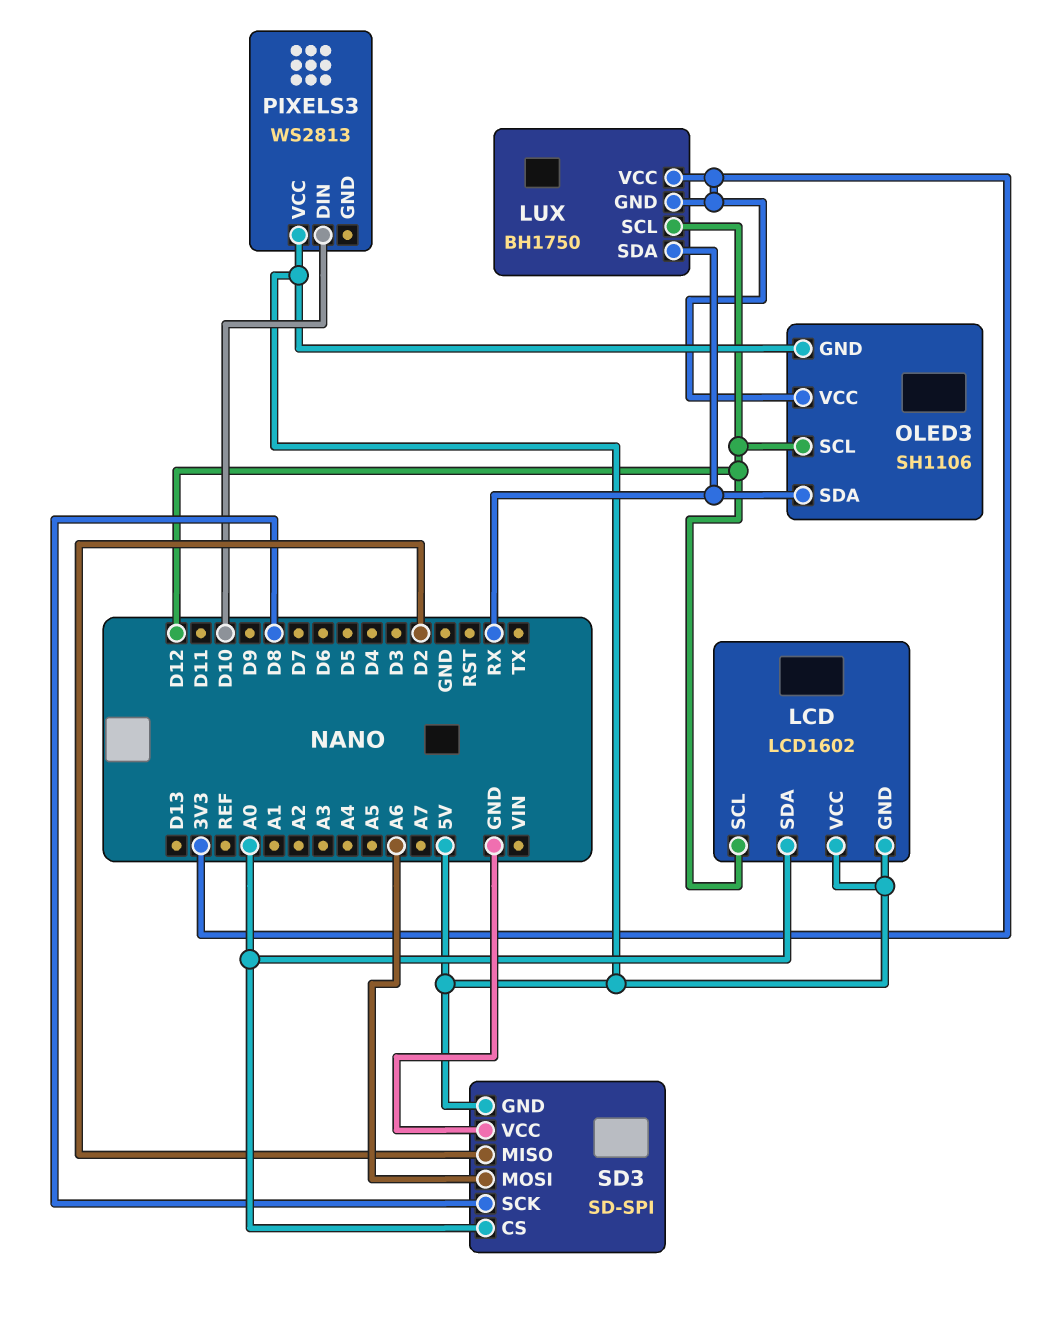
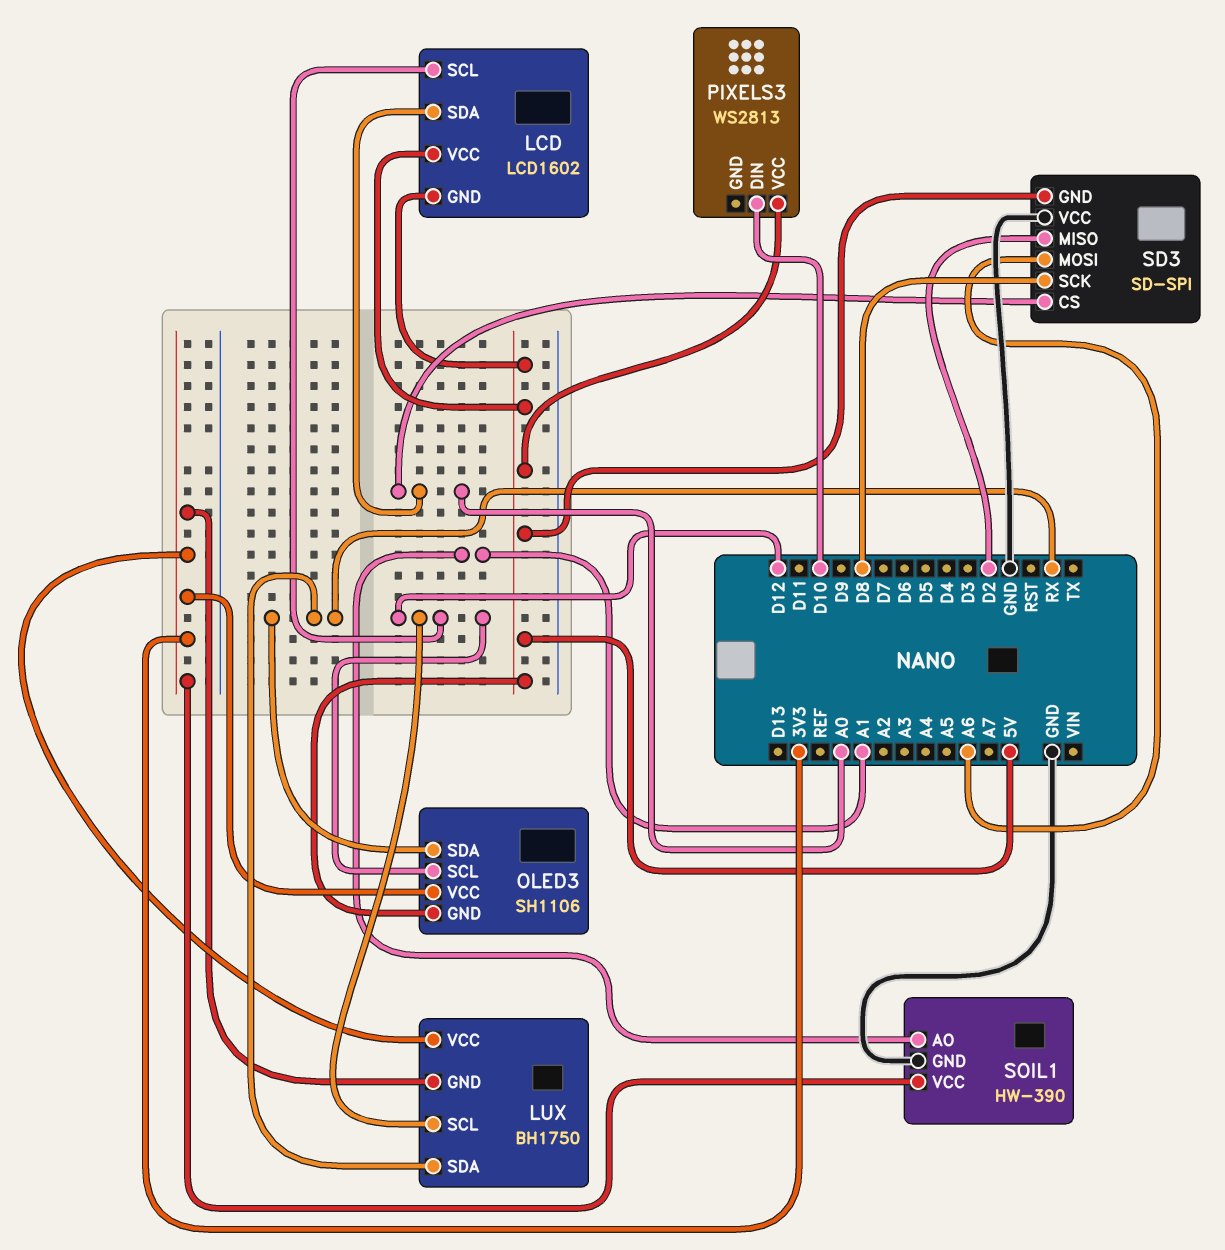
SOIL1: none -> HW-390
SOIL1 pin AO: none -> A1
SOIL1 pin GND: none -> GND
SOIL1 pin VCC: none -> 3V3

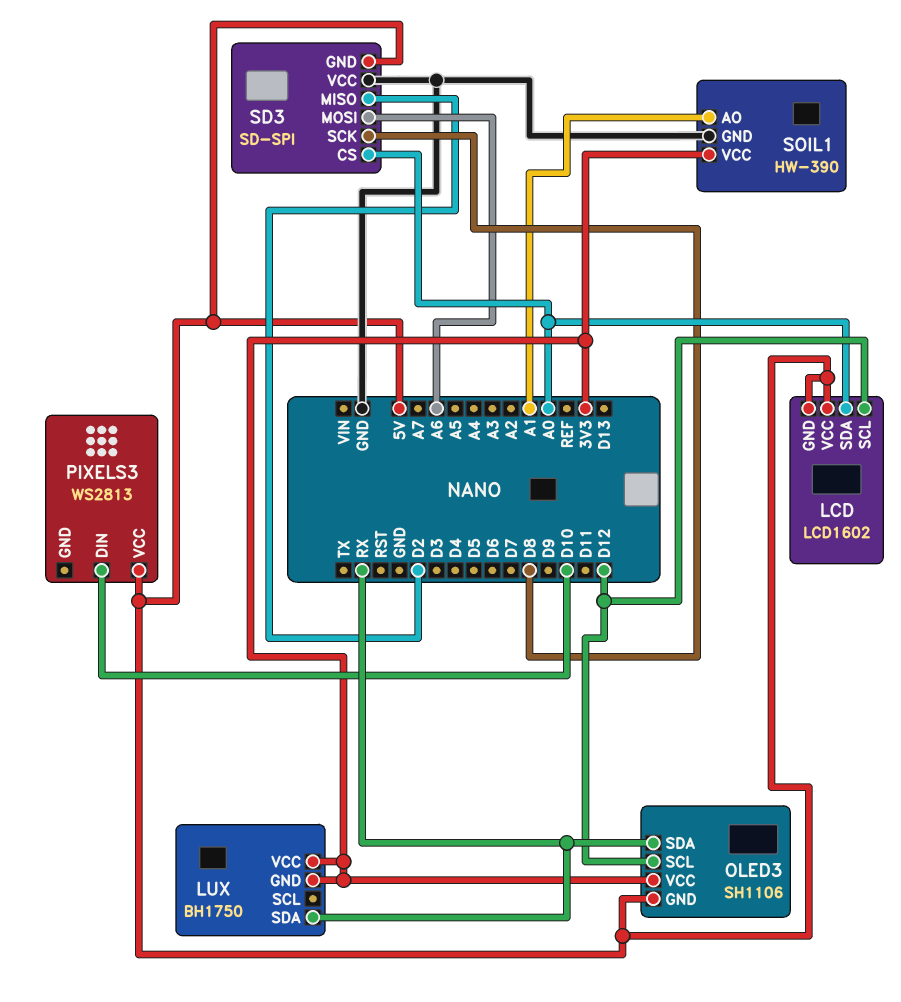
LUX pin SCL: D12 -> none

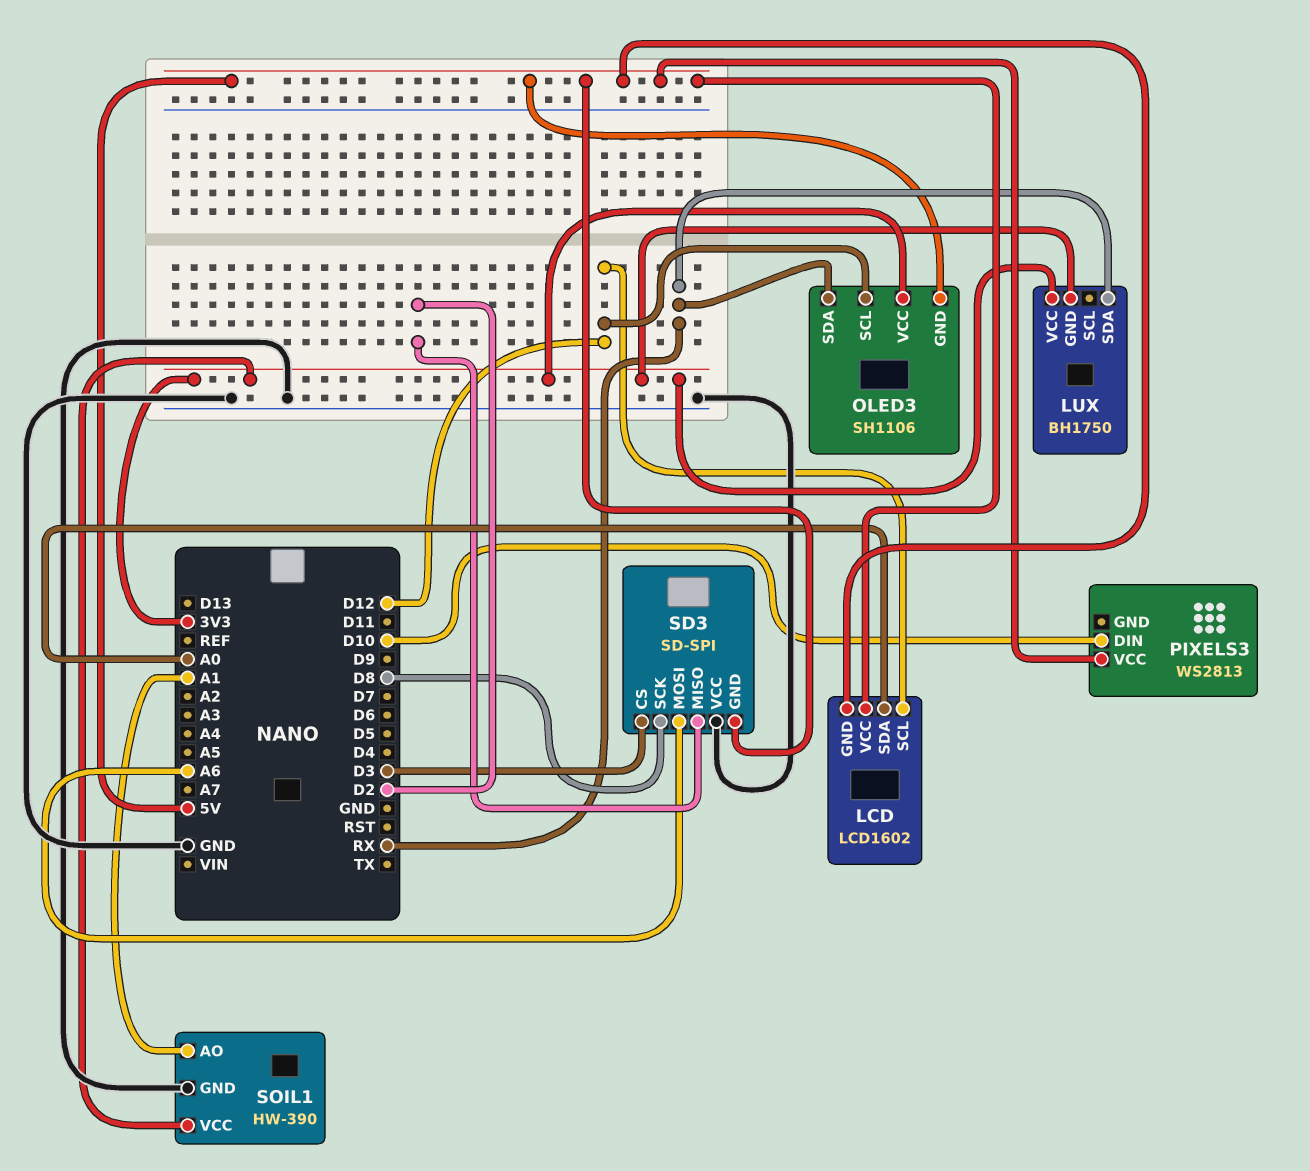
SD3 pin CS: A0 -> D3

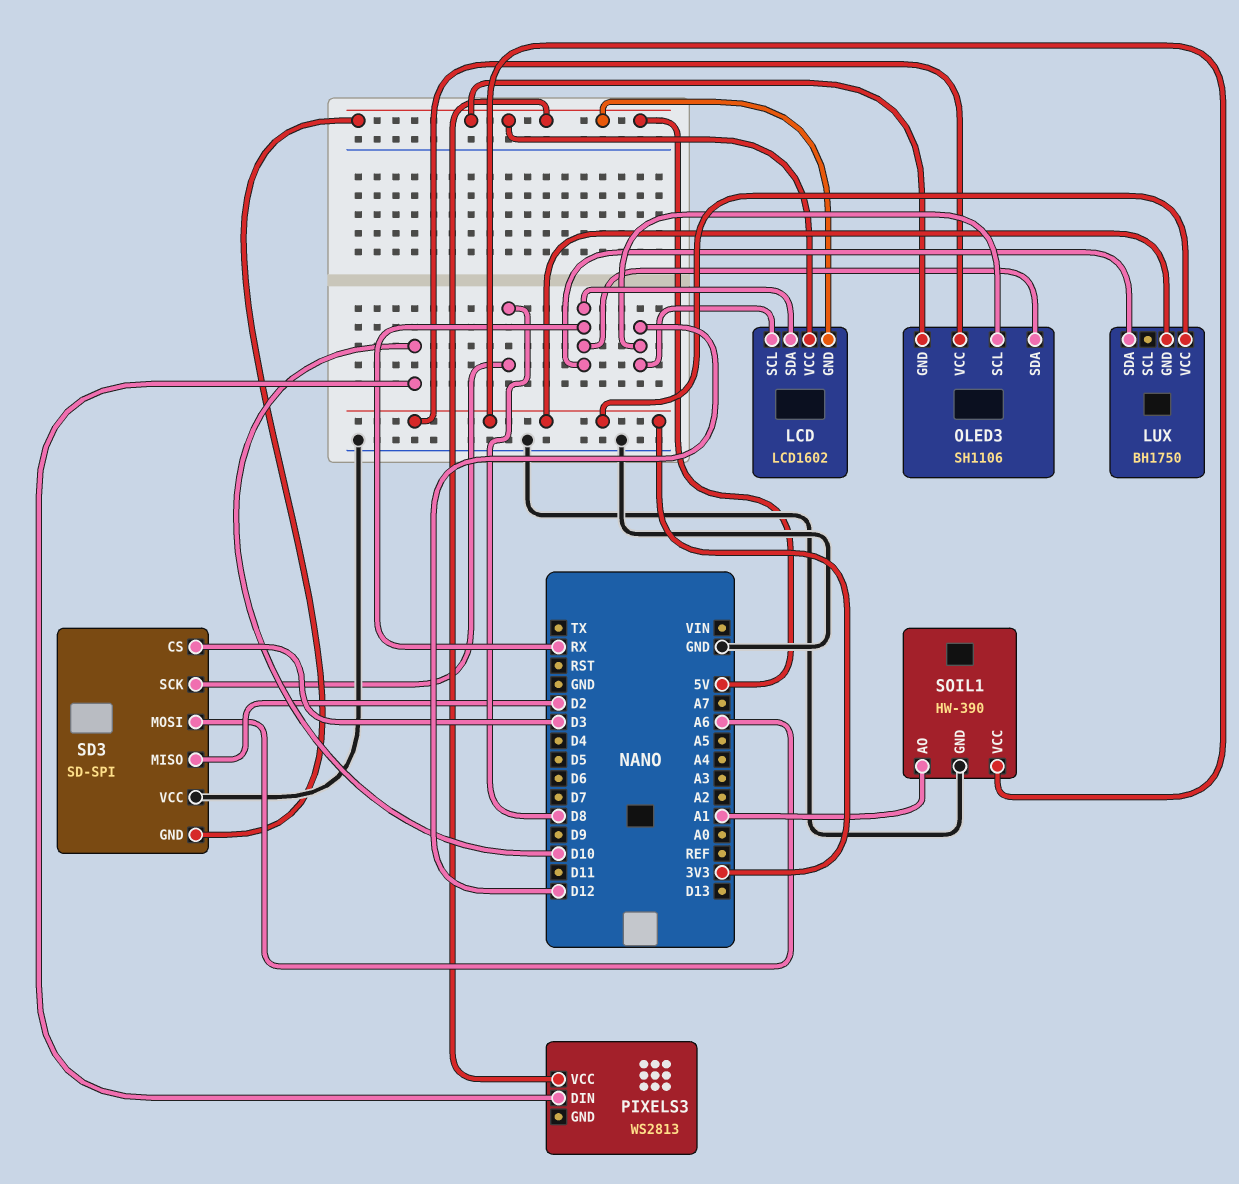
LCD pin SDA: A0 -> RX

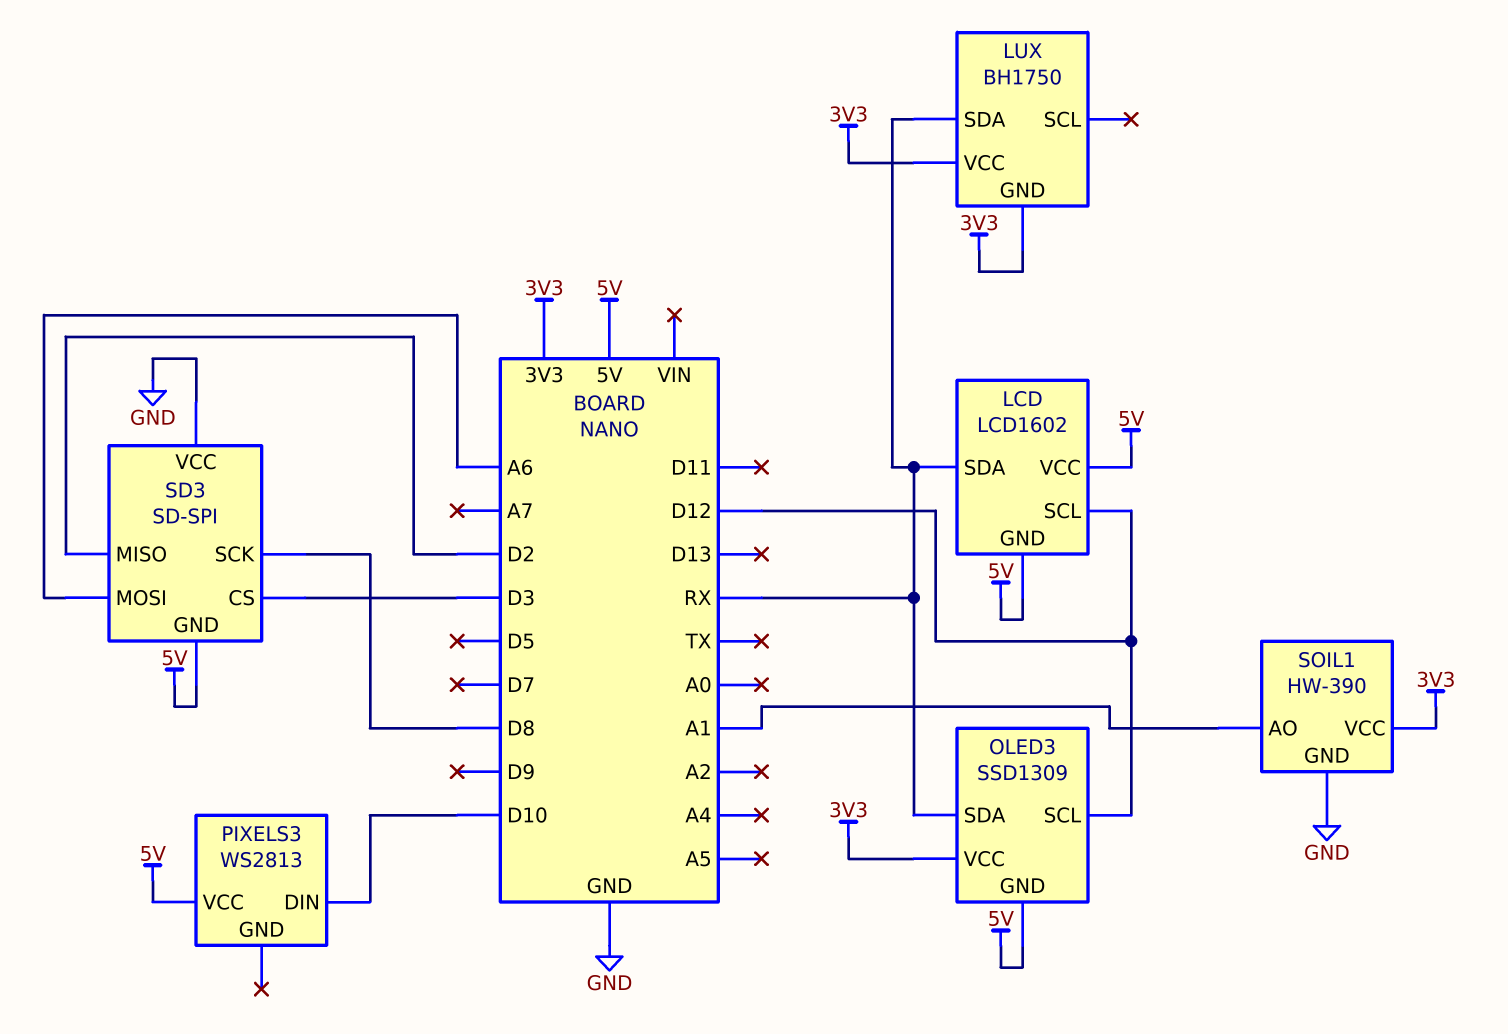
OLED3: SH1106 -> SSD1309

